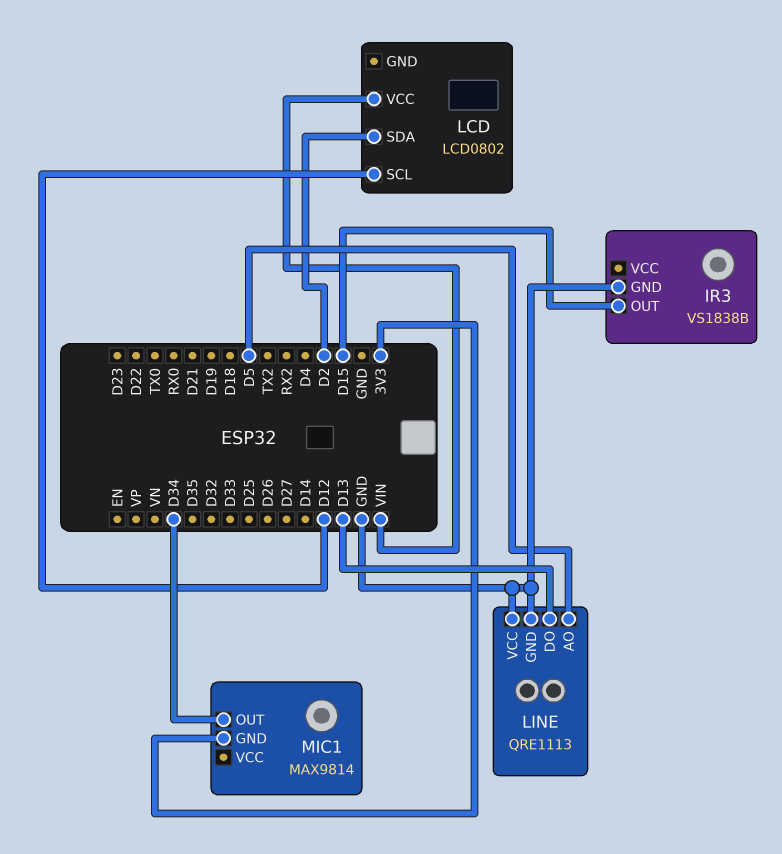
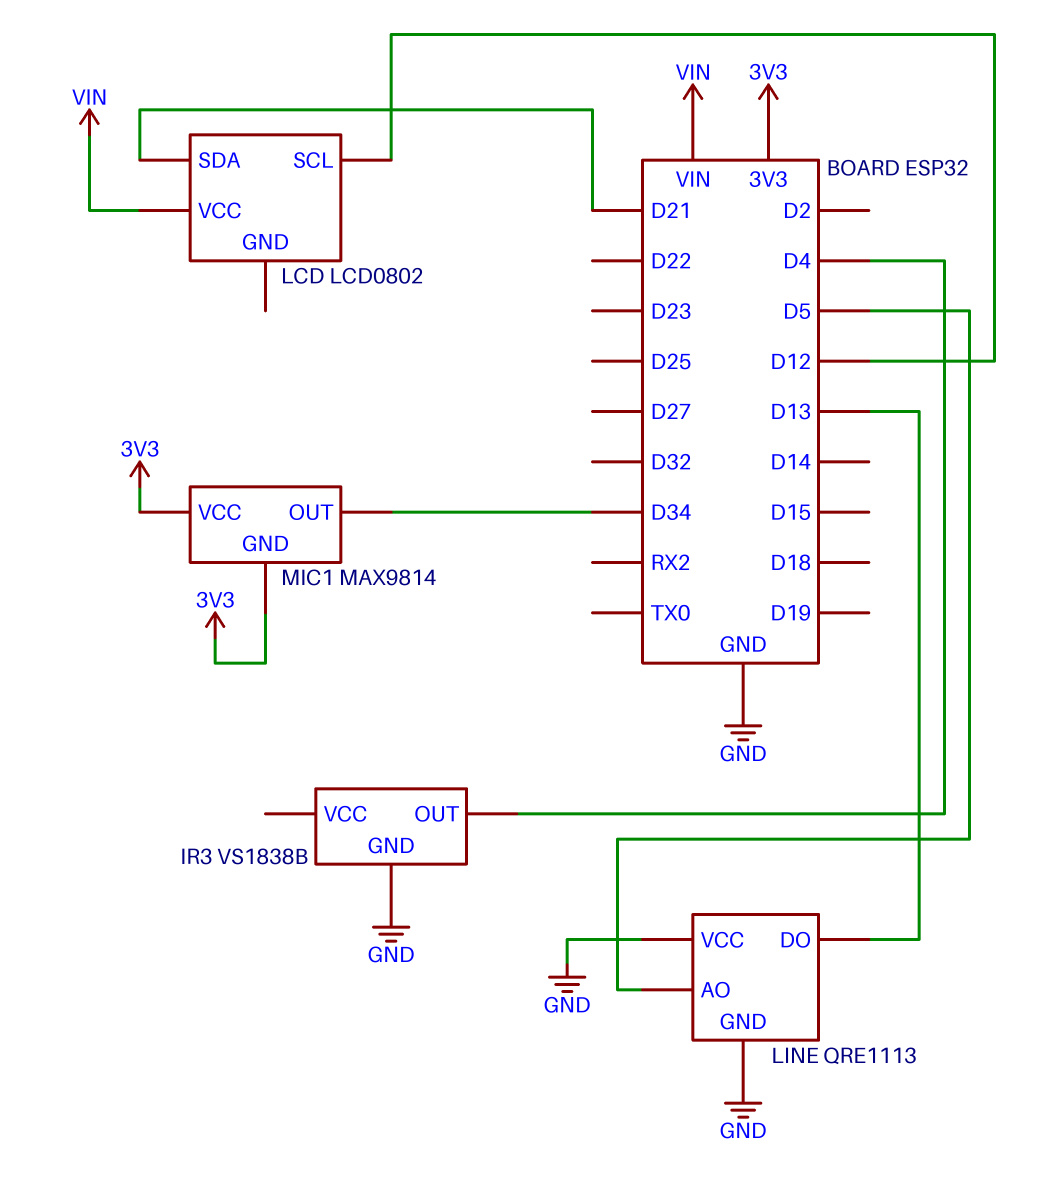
IR3 pin OUT: D15 -> D4
LCD pin SDA: D2 -> D21
MIC1 pin VCC: none -> 3V3

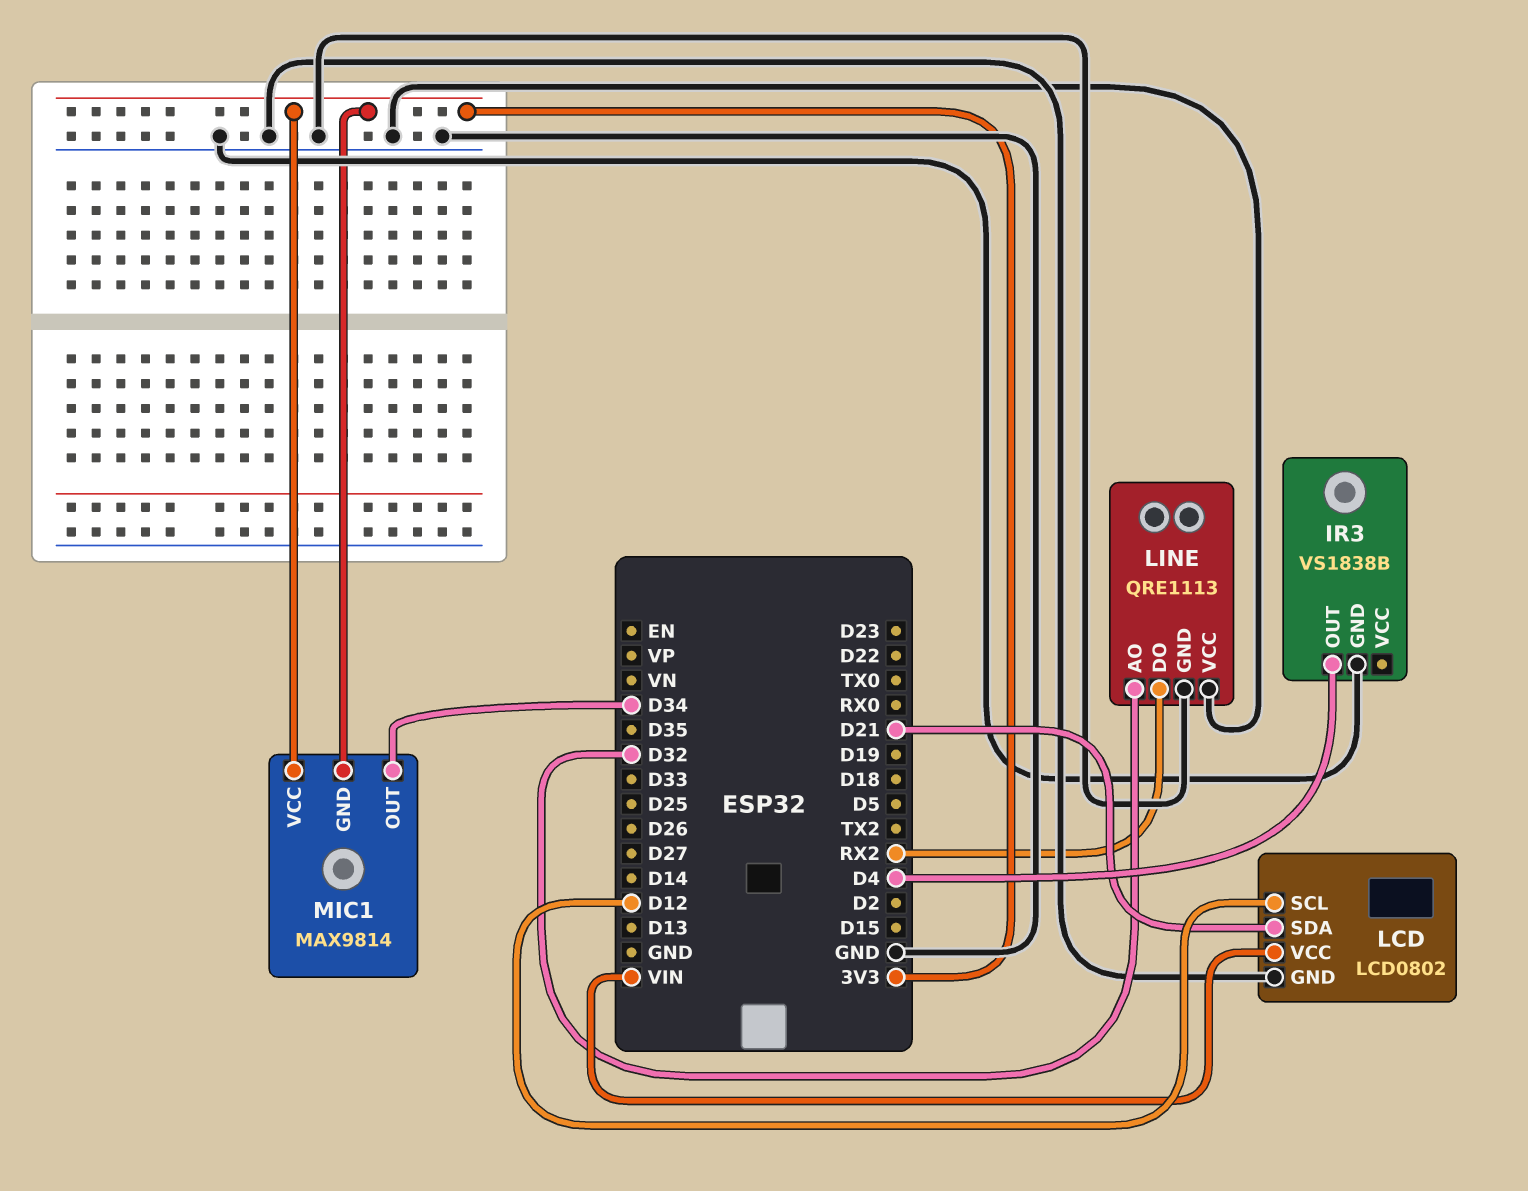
LCD pin GND: none -> GND
LINE pin AO: D5 -> D32
LINE pin DO: D13 -> RX2

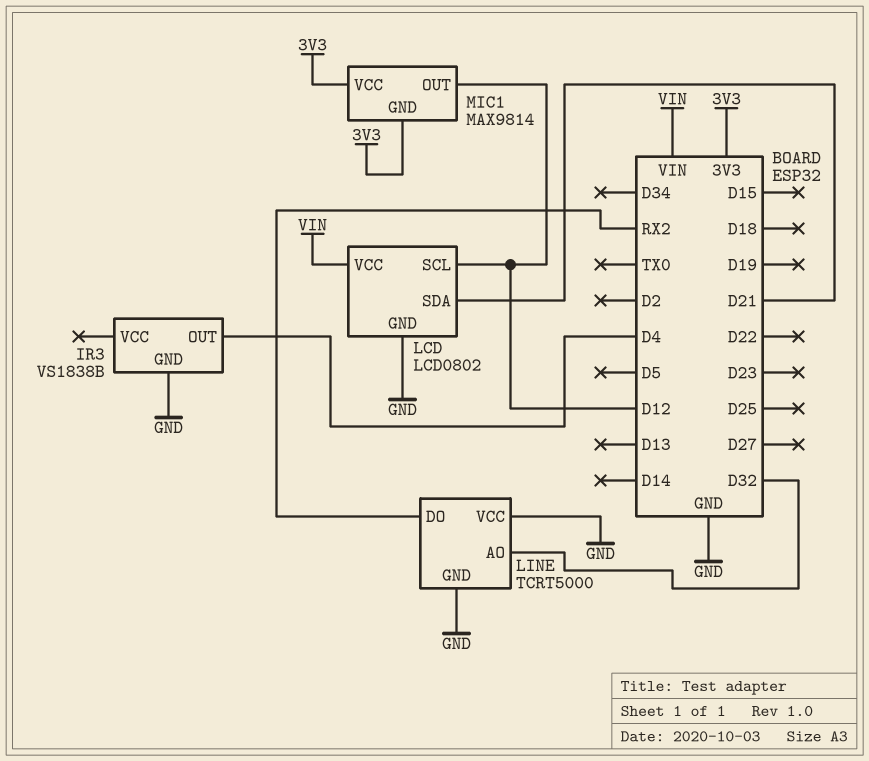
LINE: QRE1113 -> TCRT5000
MIC1 pin OUT: D34 -> D12

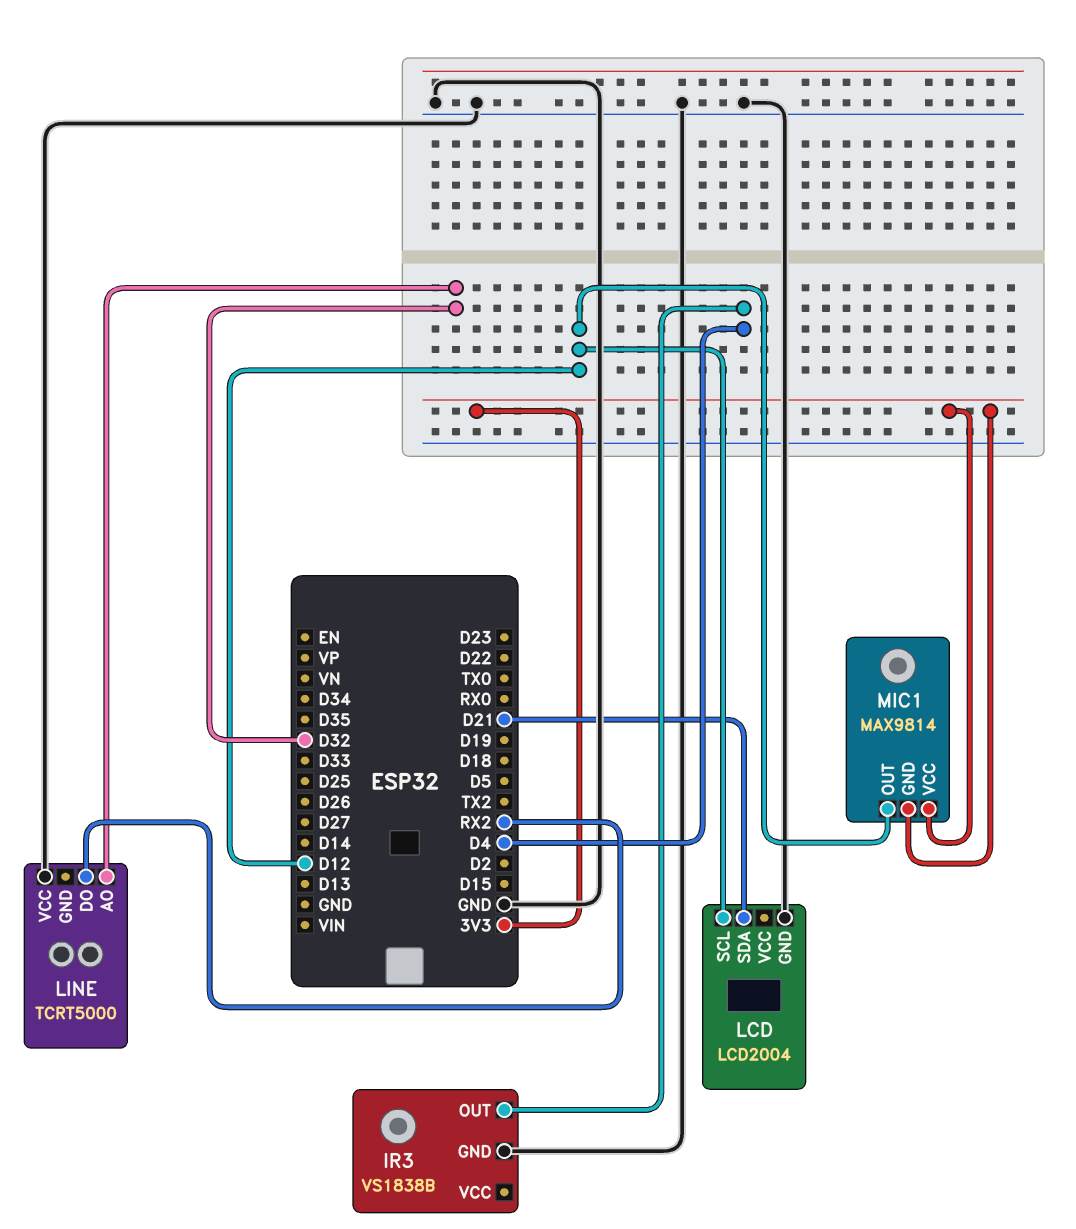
LCD: LCD0802 -> LCD2004
LCD pin VCC: VIN -> none
LINE pin GND: GND -> none

